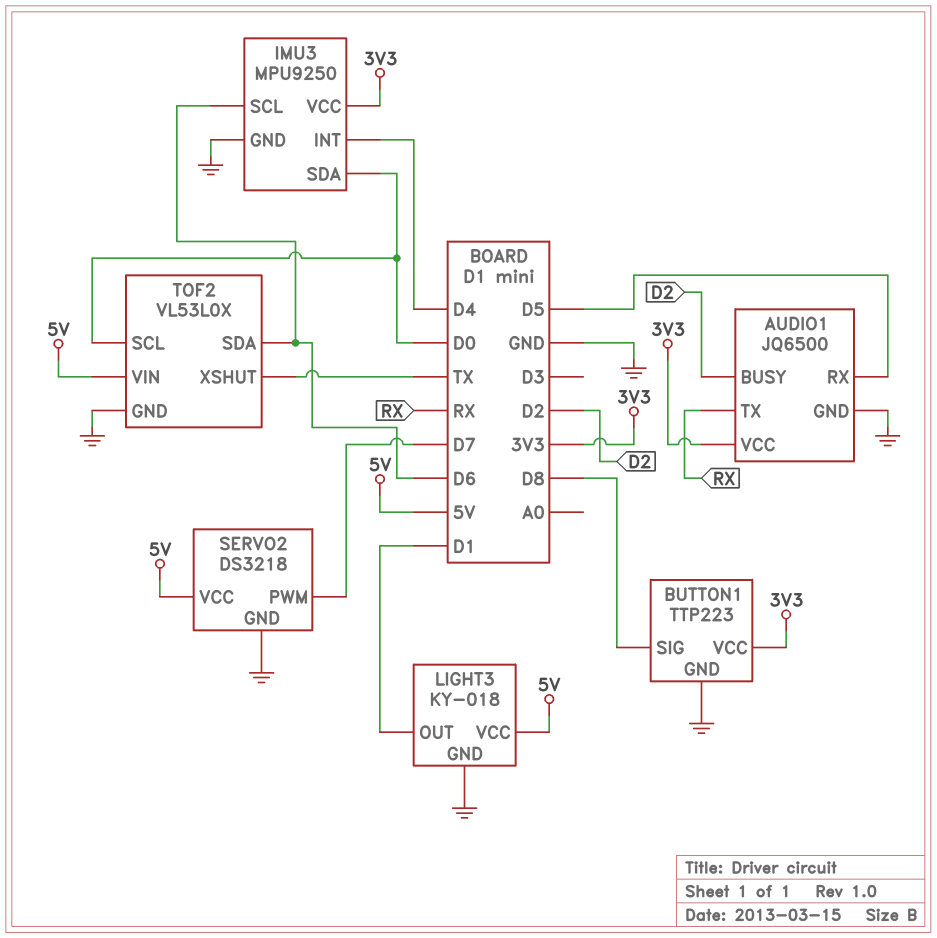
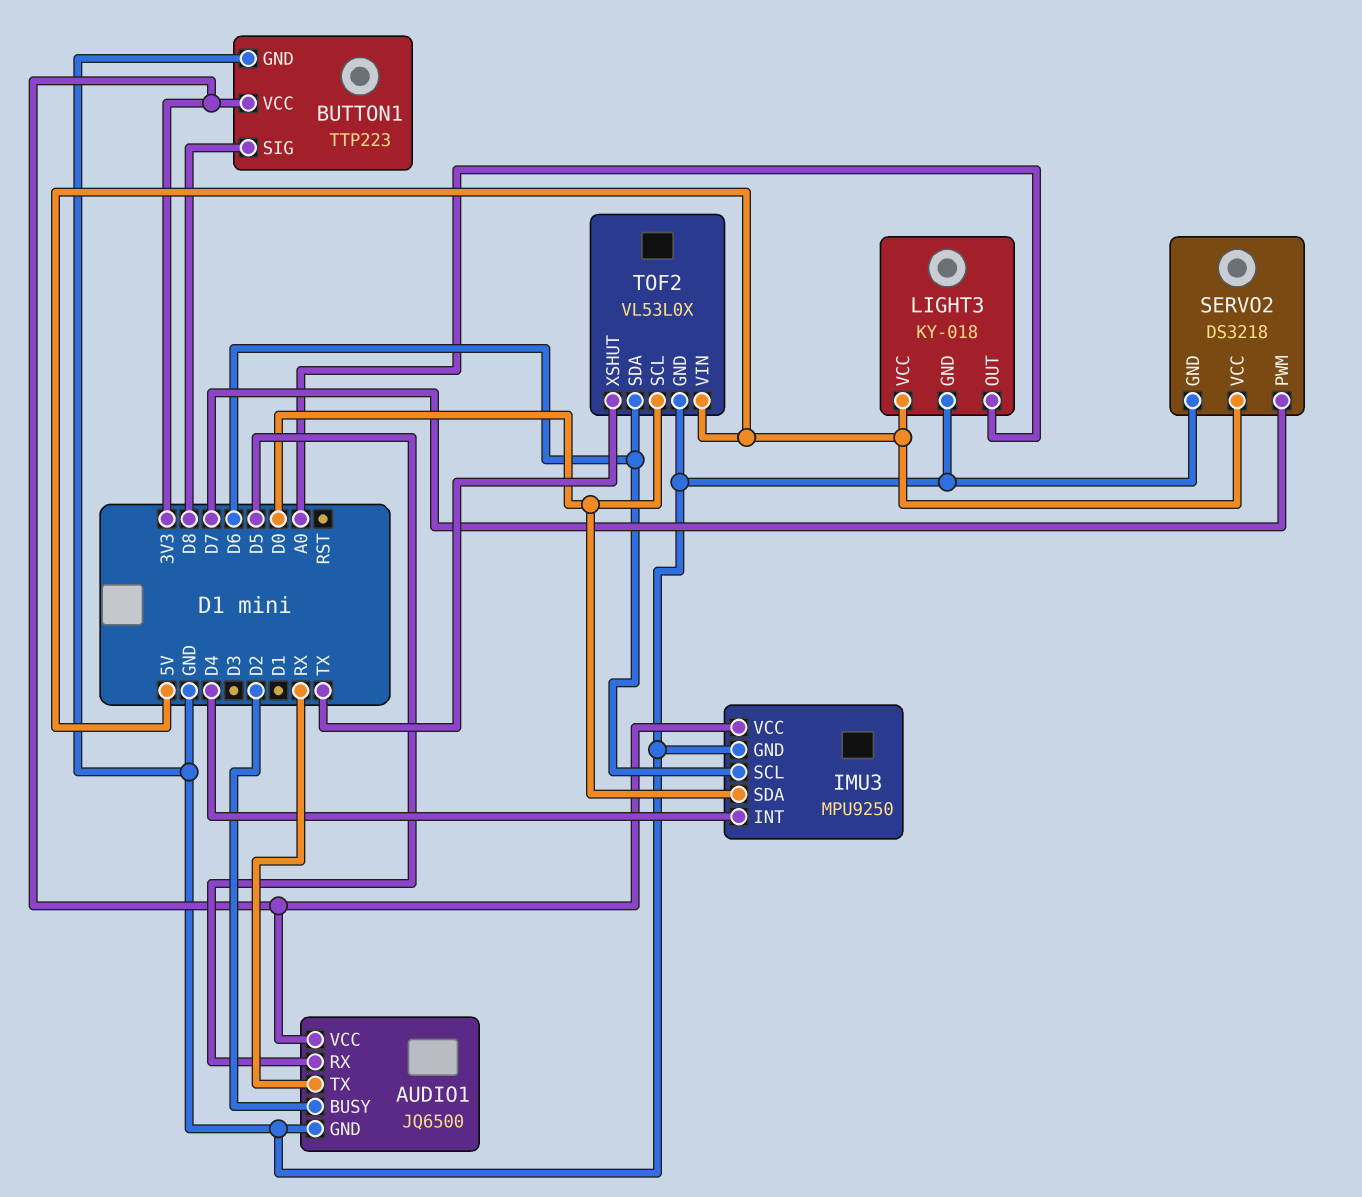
LIGHT3 pin OUT: D1 -> A0

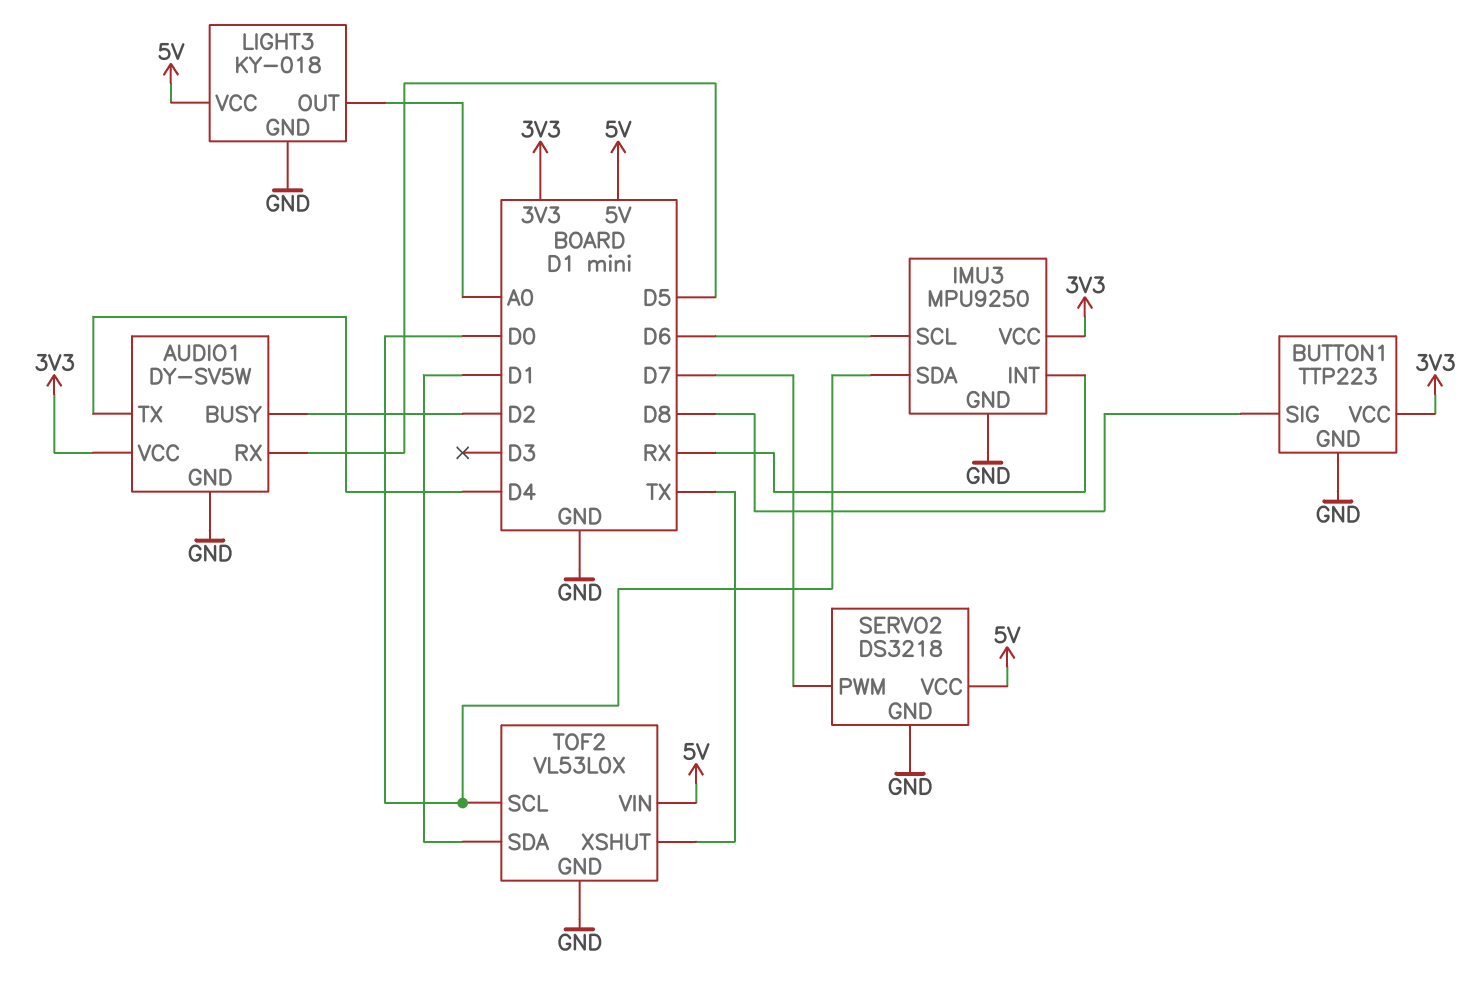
AUDIO1: JQ6500 -> DY-SV5W
AUDIO1 pin TX: RX -> D4
IMU3 pin INT: D4 -> RX
TOF2 pin SDA: D6 -> D1

